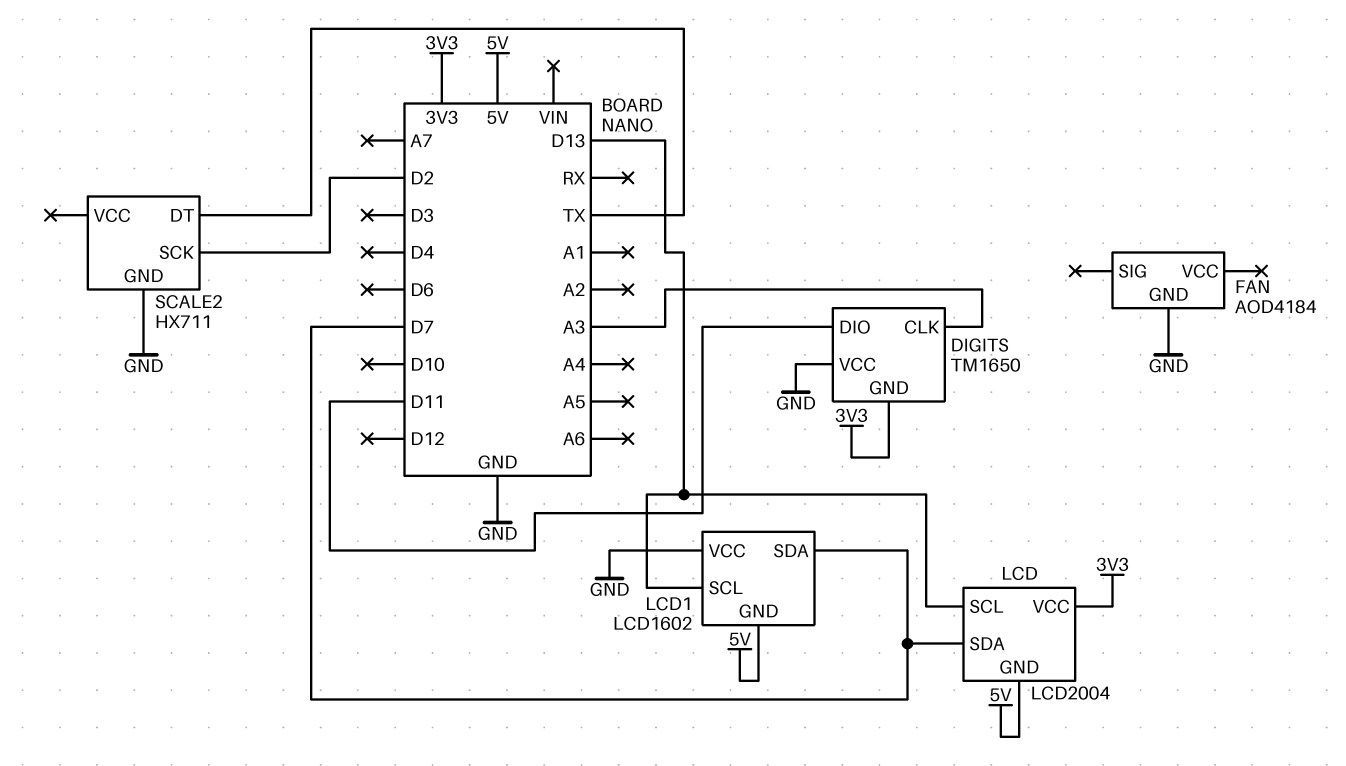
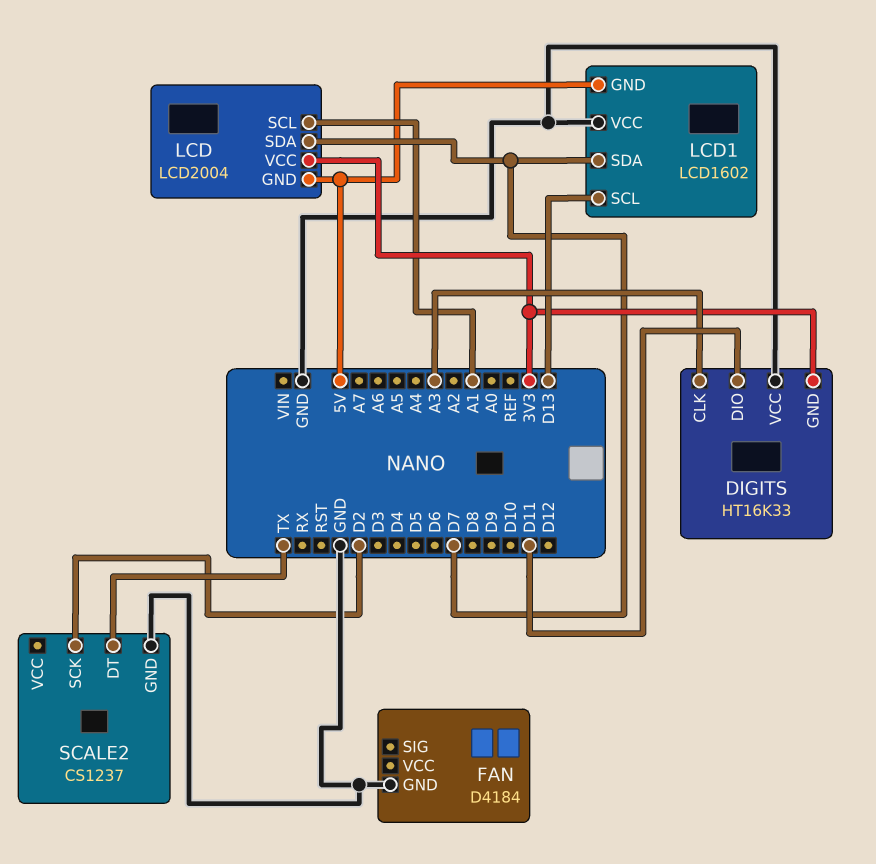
DIGITS: TM1650 -> HT16K33
FAN: AOD4184 -> D4184
LCD pin SCL: D13 -> A1
SCALE2: HX711 -> CS1237

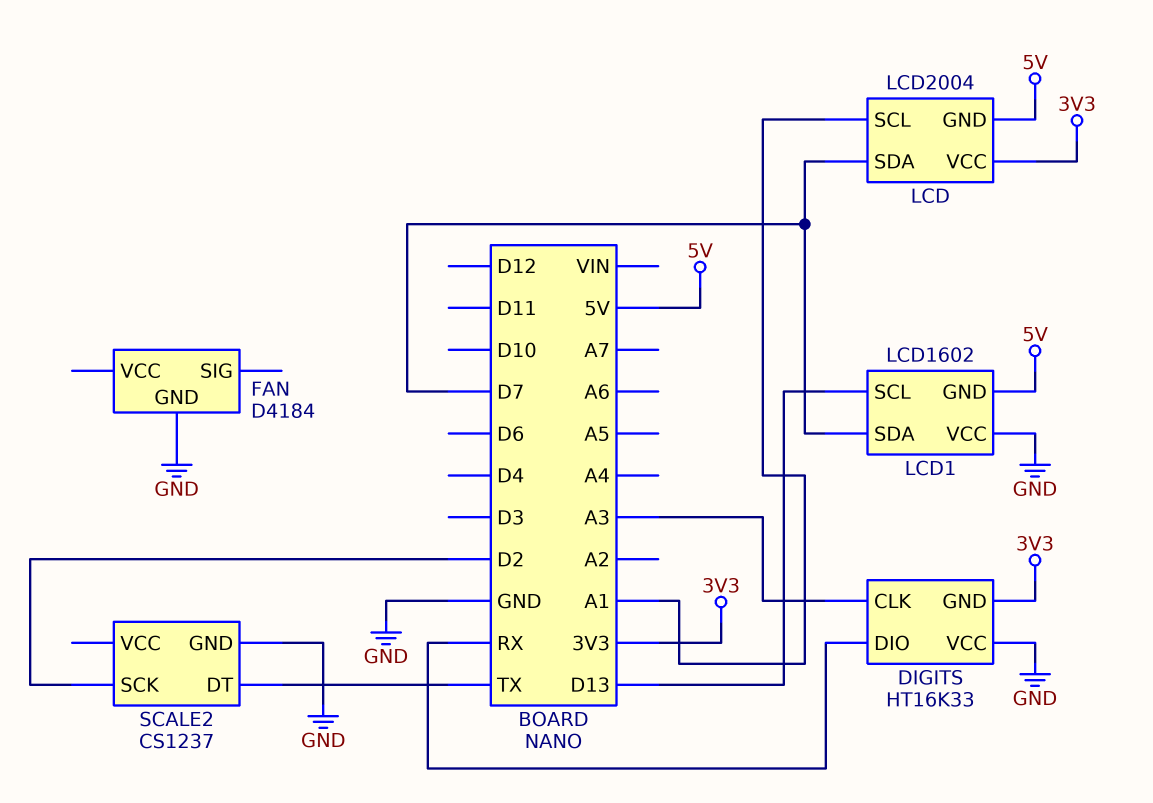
DIGITS pin DIO: D11 -> RX

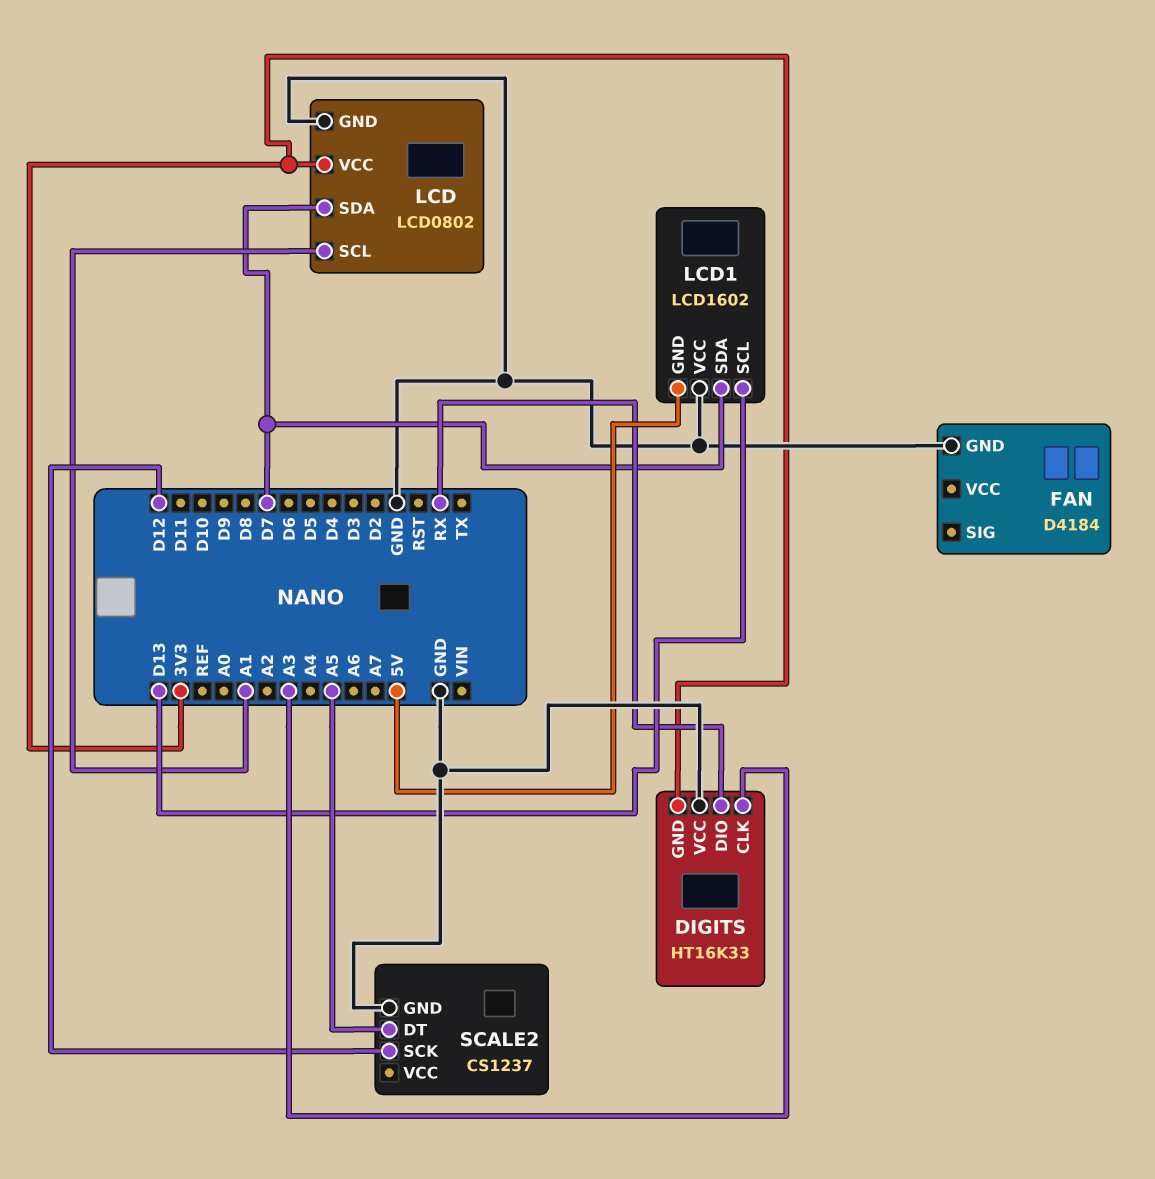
LCD: LCD2004 -> LCD0802
LCD pin GND: 5V -> GND
SCALE2 pin DT: TX -> A5
SCALE2 pin SCK: D2 -> D12

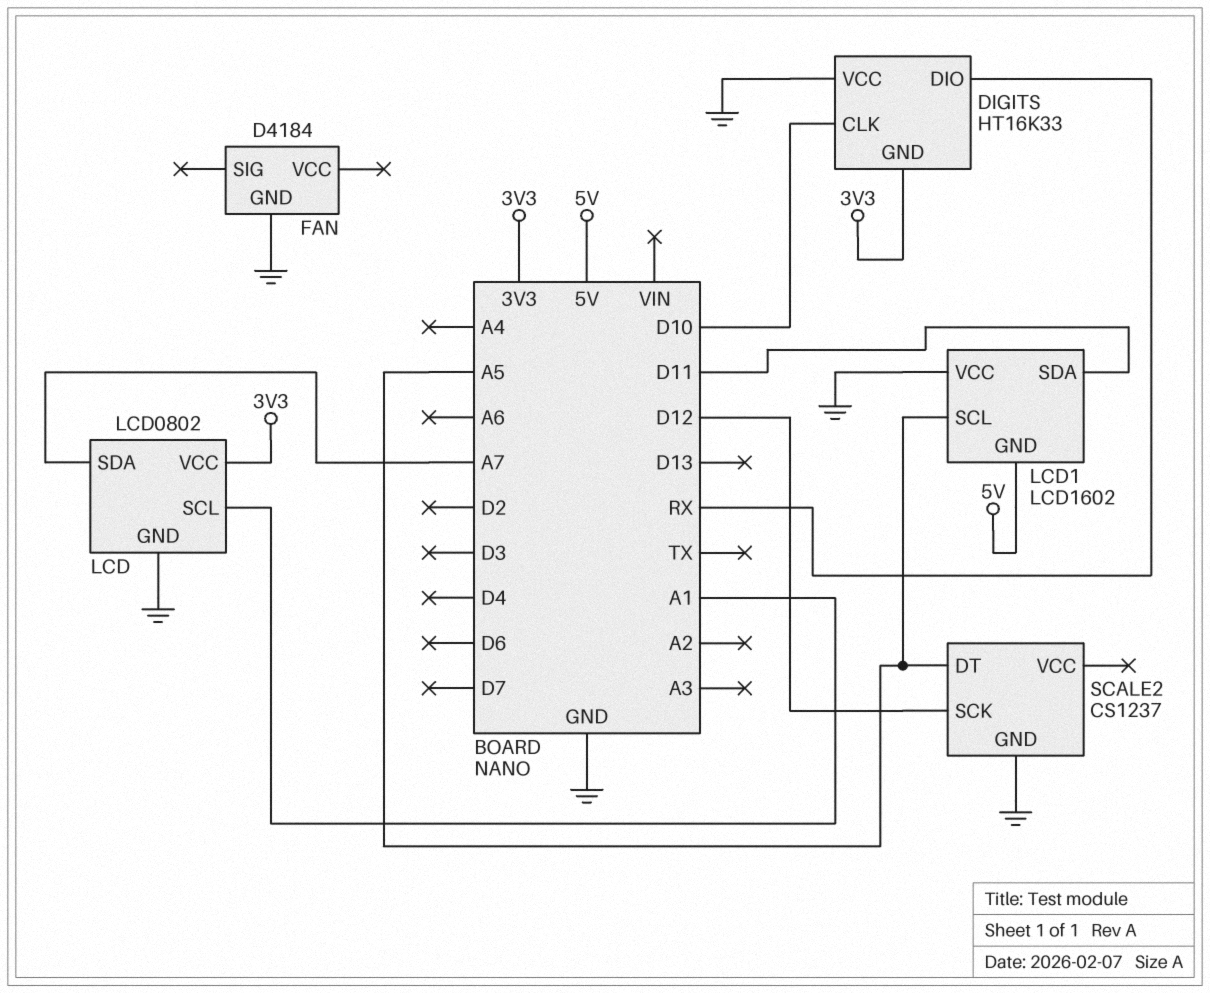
DIGITS pin CLK: A3 -> D10
LCD pin SDA: D7 -> A7
LCD1 pin SCL: D13 -> A5
LCD1 pin SDA: D7 -> D11

